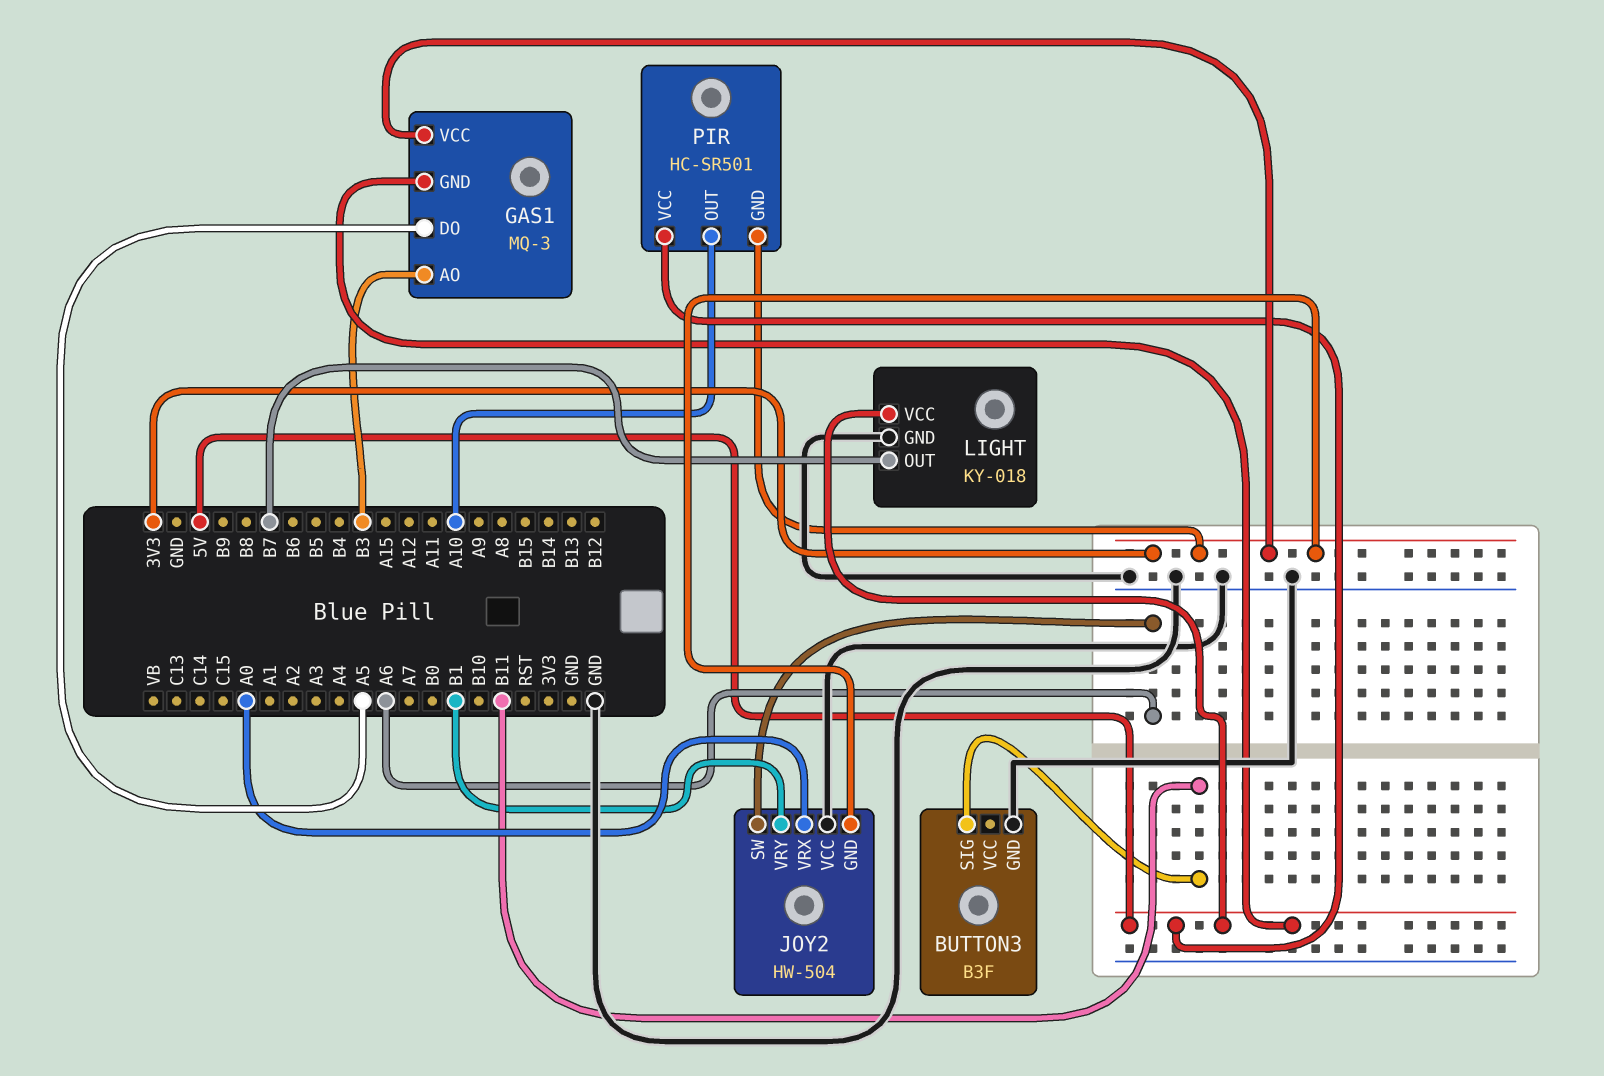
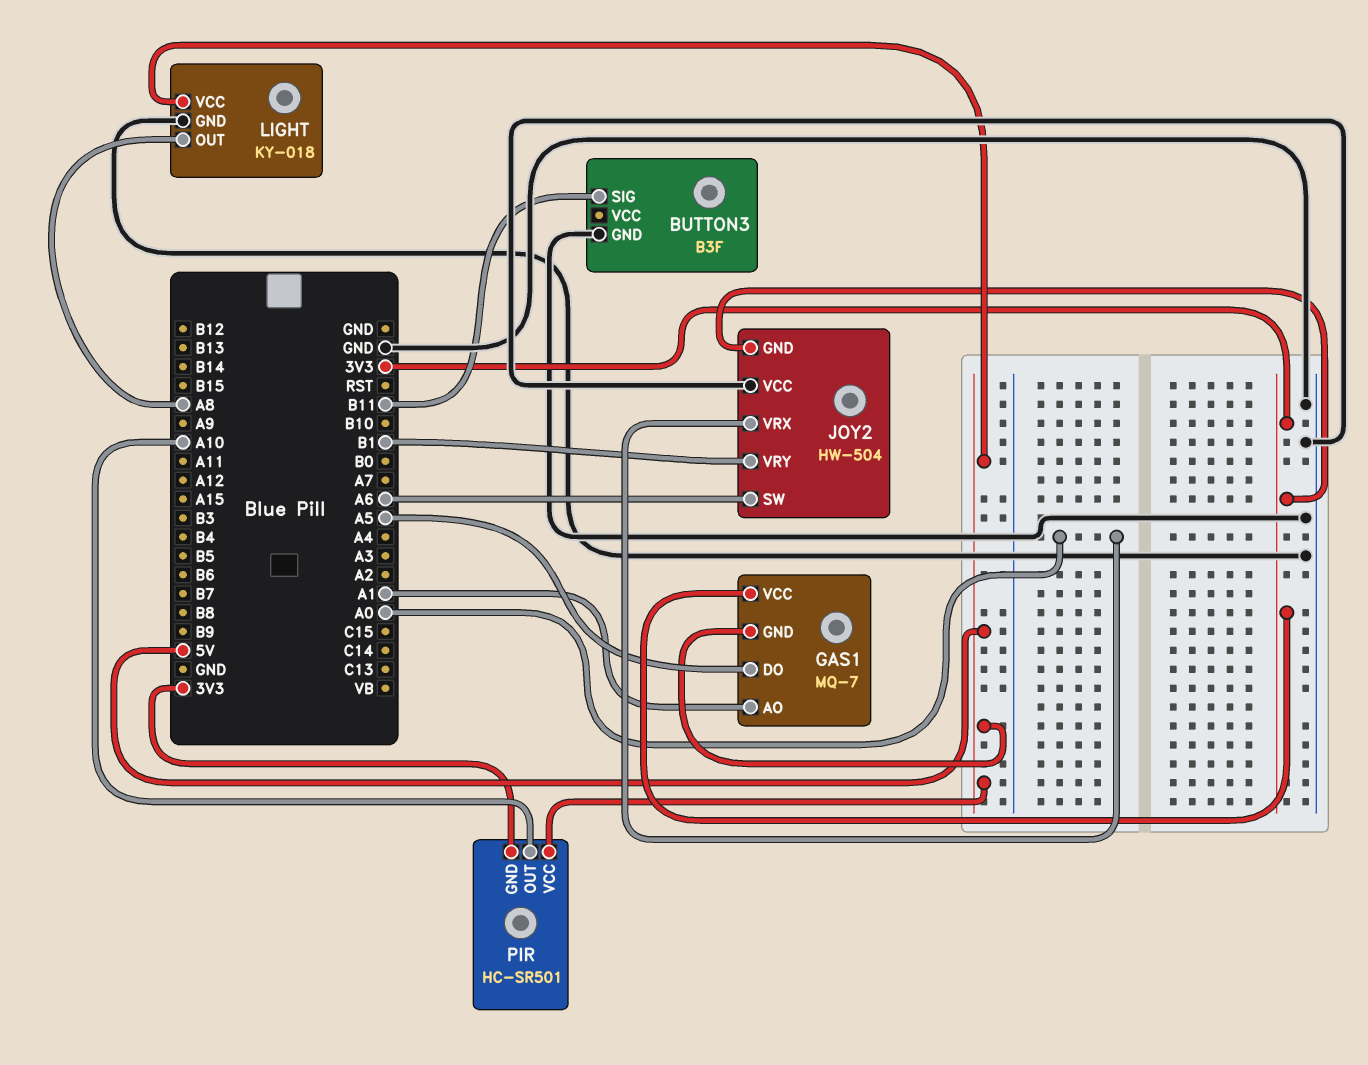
GAS1: MQ-3 -> MQ-7
GAS1 pin AO: B3 -> A1
LIGHT pin OUT: B7 -> A8

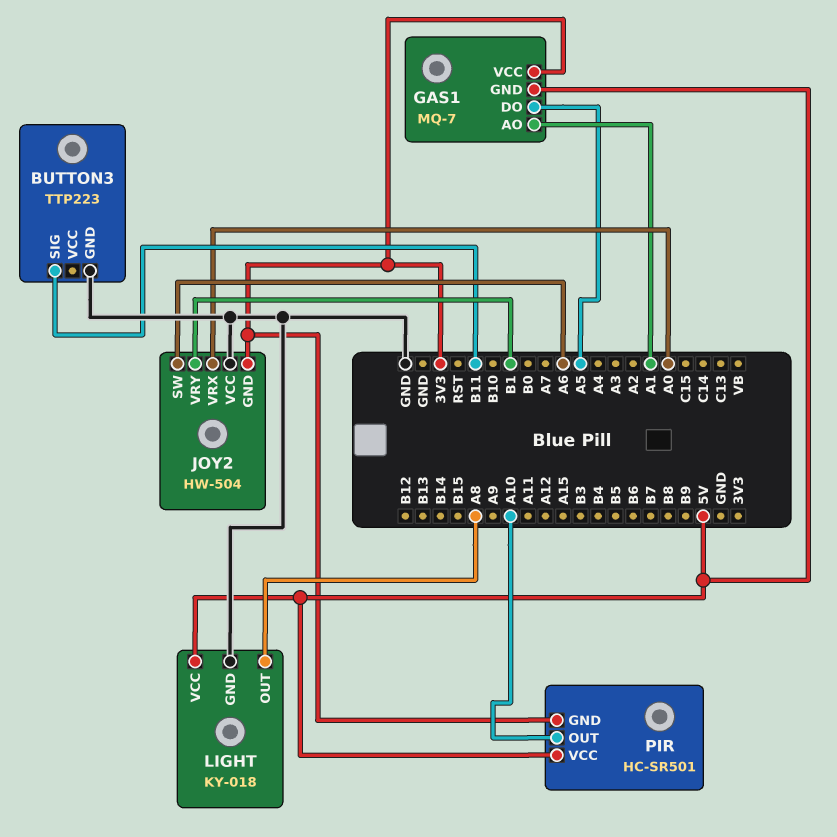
BUTTON3: B3F -> TTP223

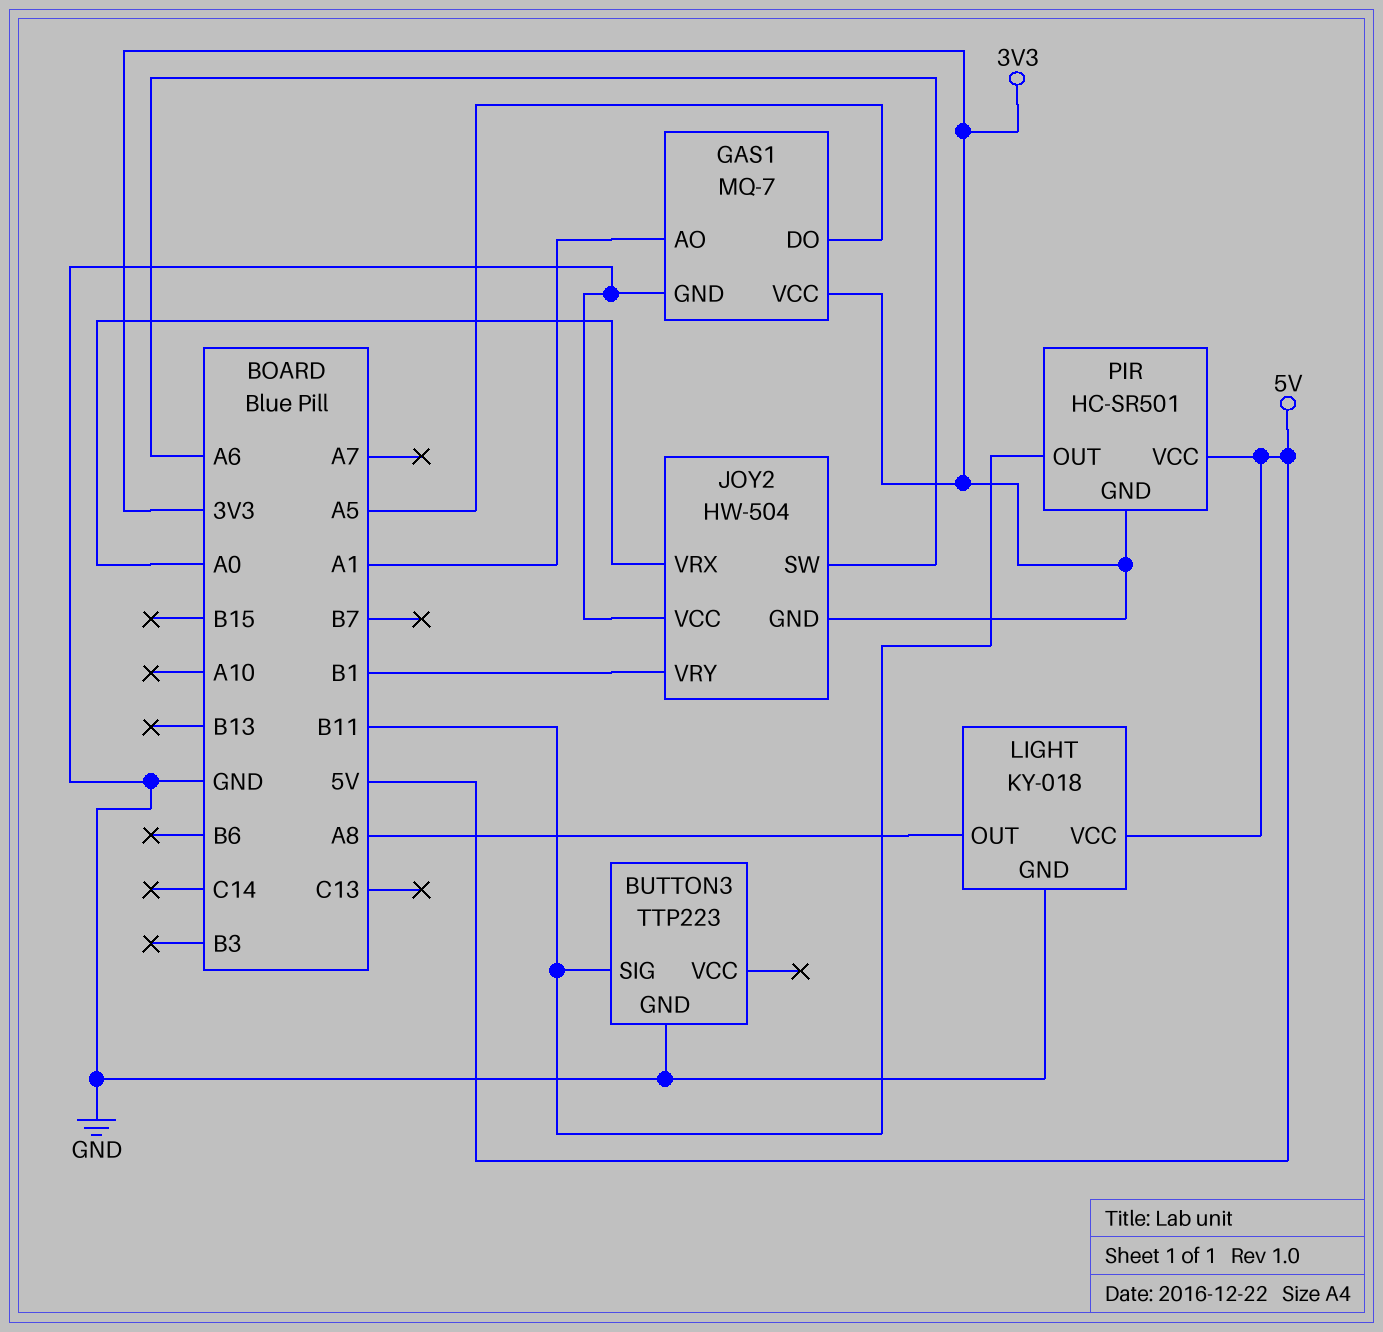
GAS1 pin GND: 5V -> GND
PIR pin OUT: A10 -> B11

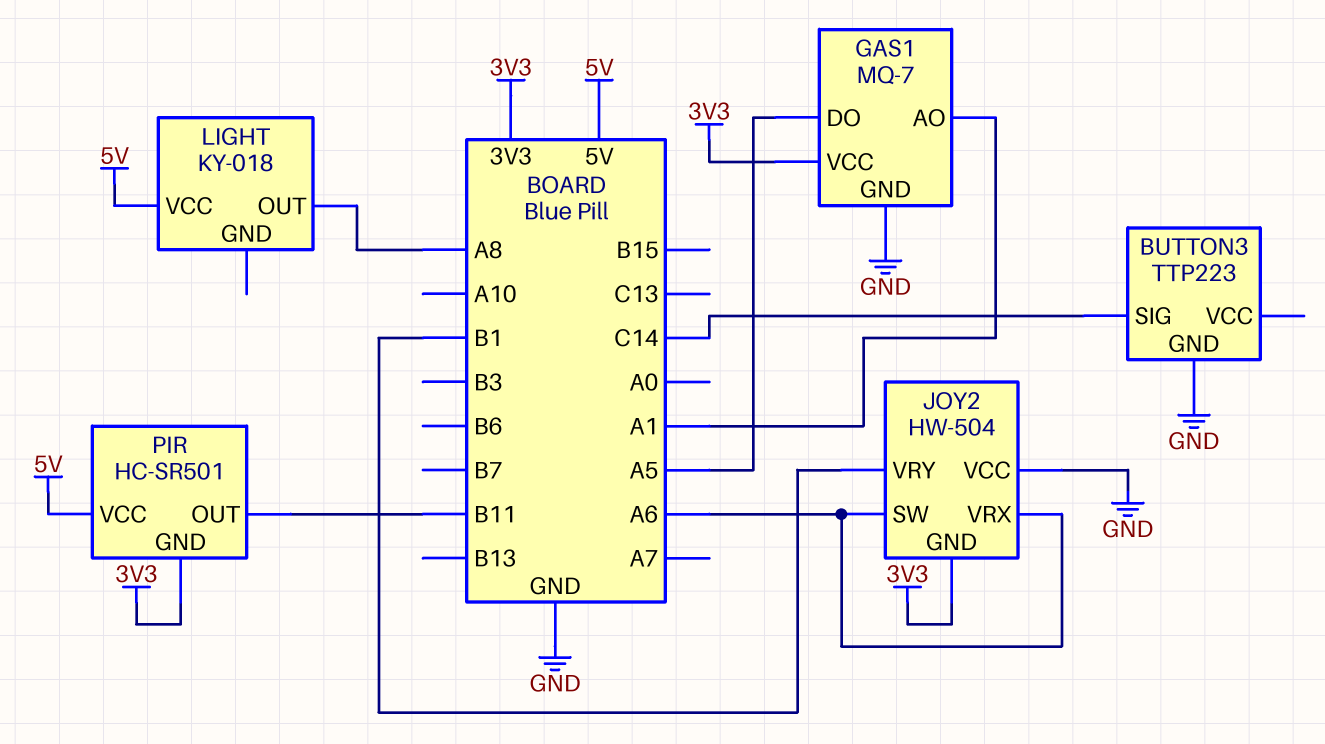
BUTTON3 pin SIG: B11 -> C14
JOY2 pin VRX: A0 -> A6
LIGHT pin GND: GND -> none

